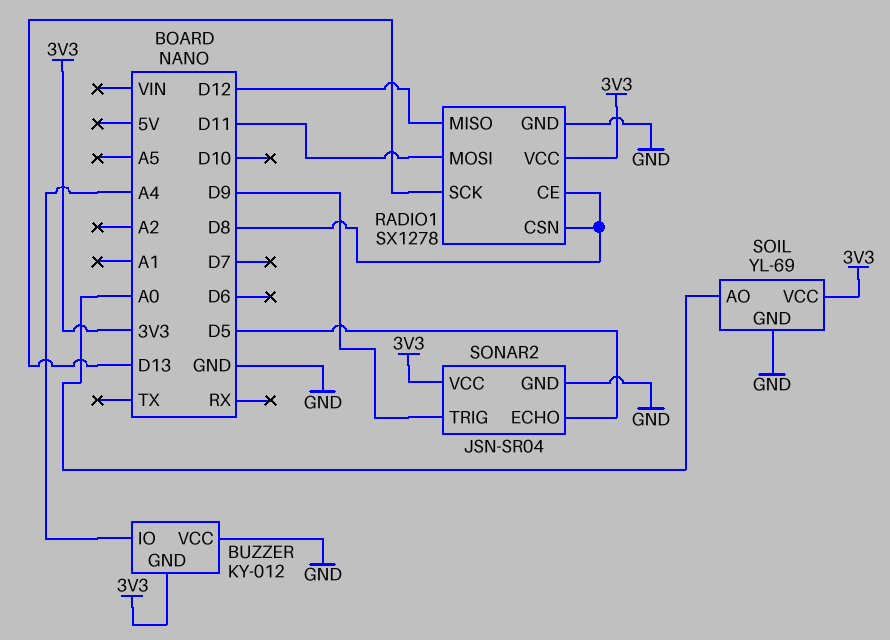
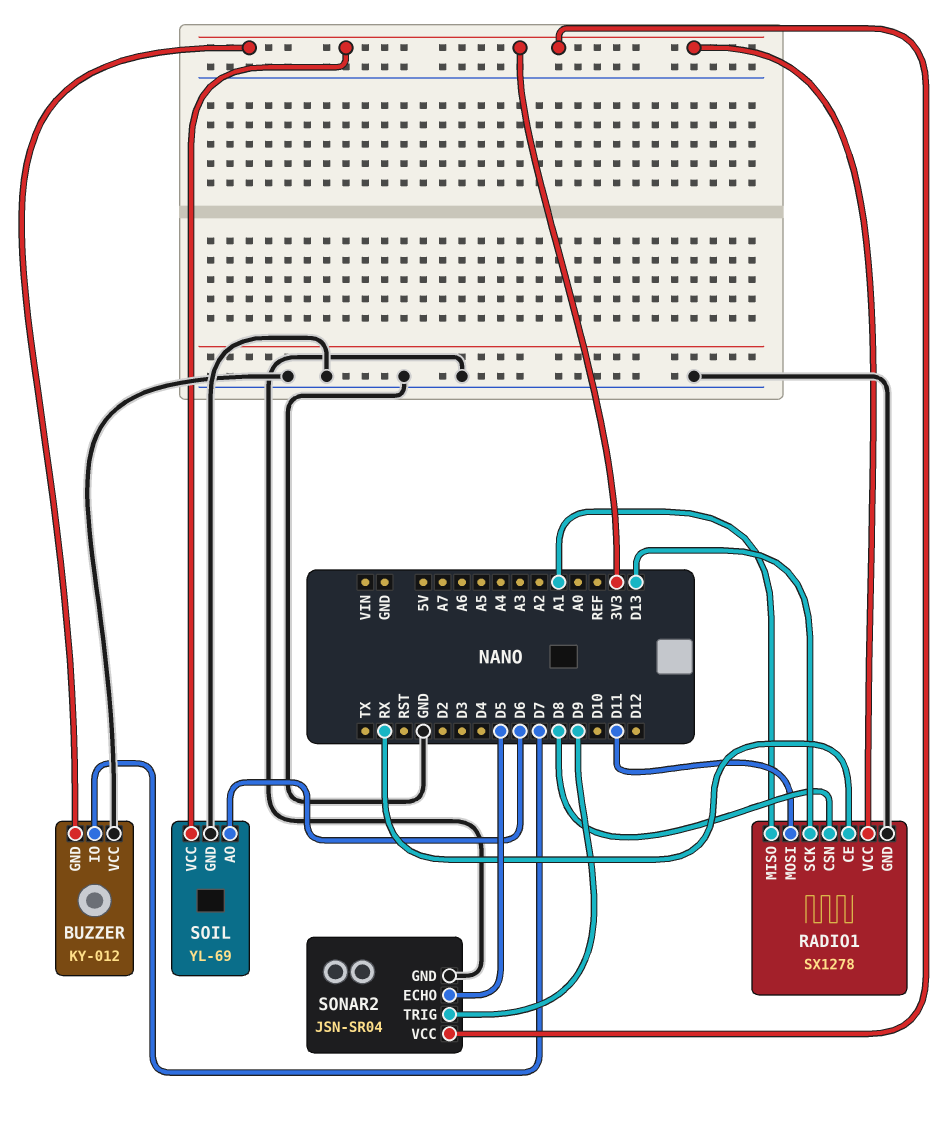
BUZZER pin IO: A4 -> D7
RADIO1 pin CE: D8 -> RX
RADIO1 pin MISO: D12 -> A1
SOIL pin AO: A0 -> D6

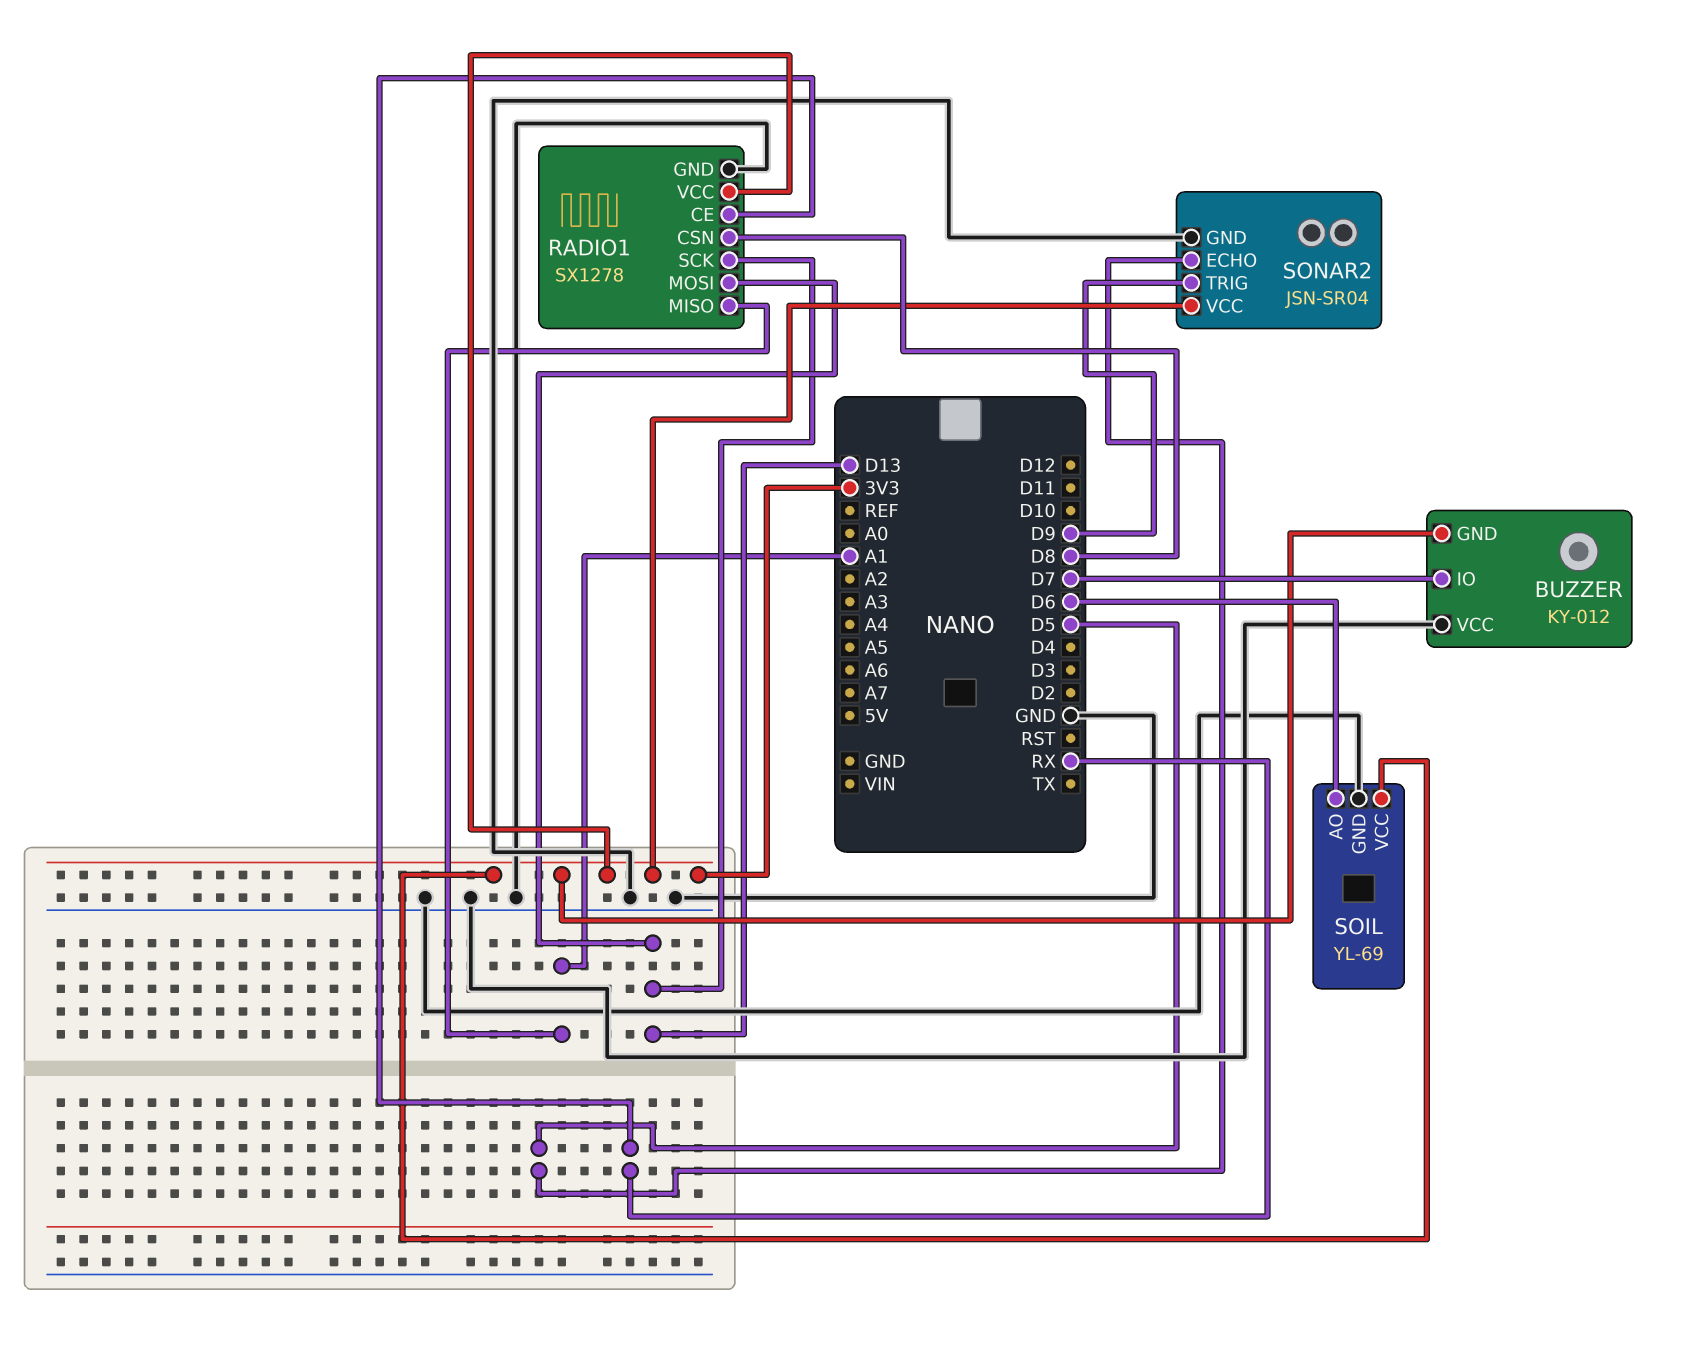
RADIO1 pin MOSI: D11 -> D13

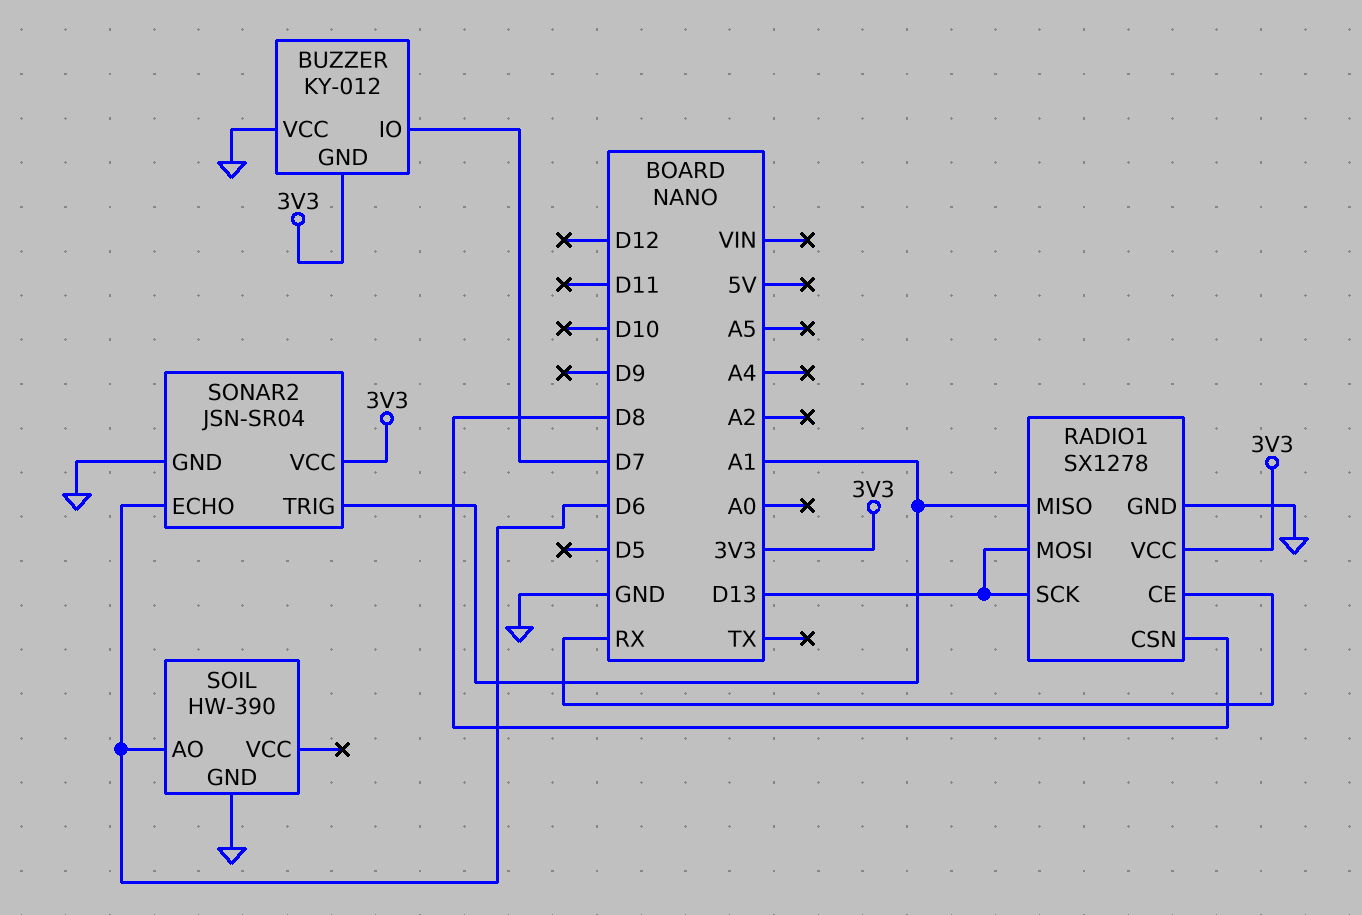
SOIL: YL-69 -> HW-390
SOIL pin VCC: 3V3 -> none
SONAR2 pin ECHO: D5 -> D6
SONAR2 pin TRIG: D9 -> A1

